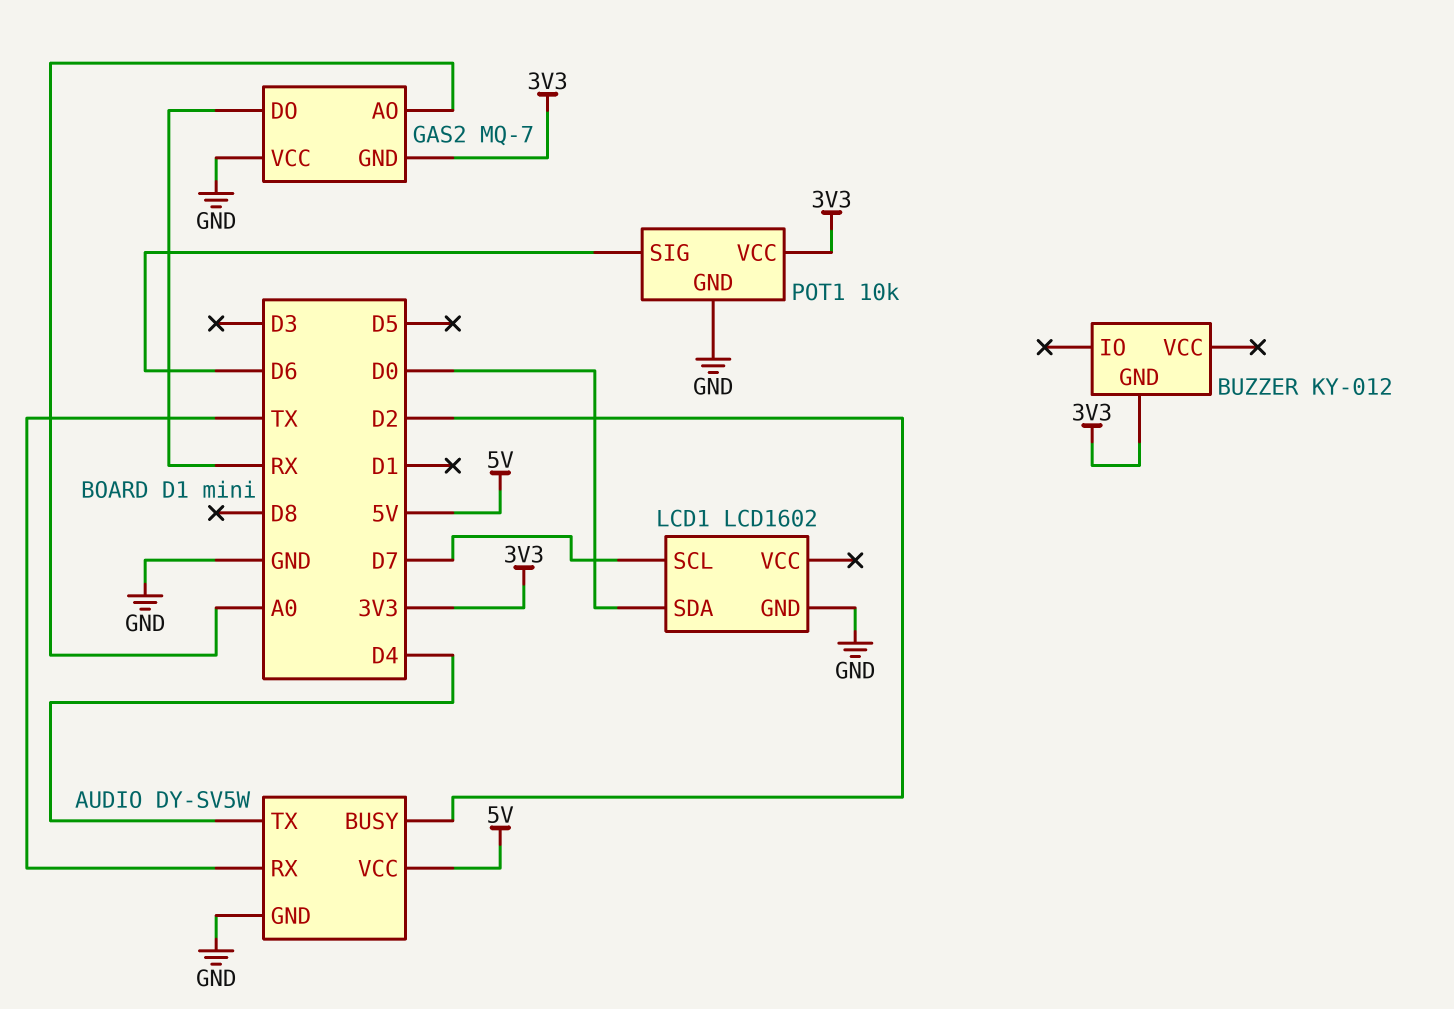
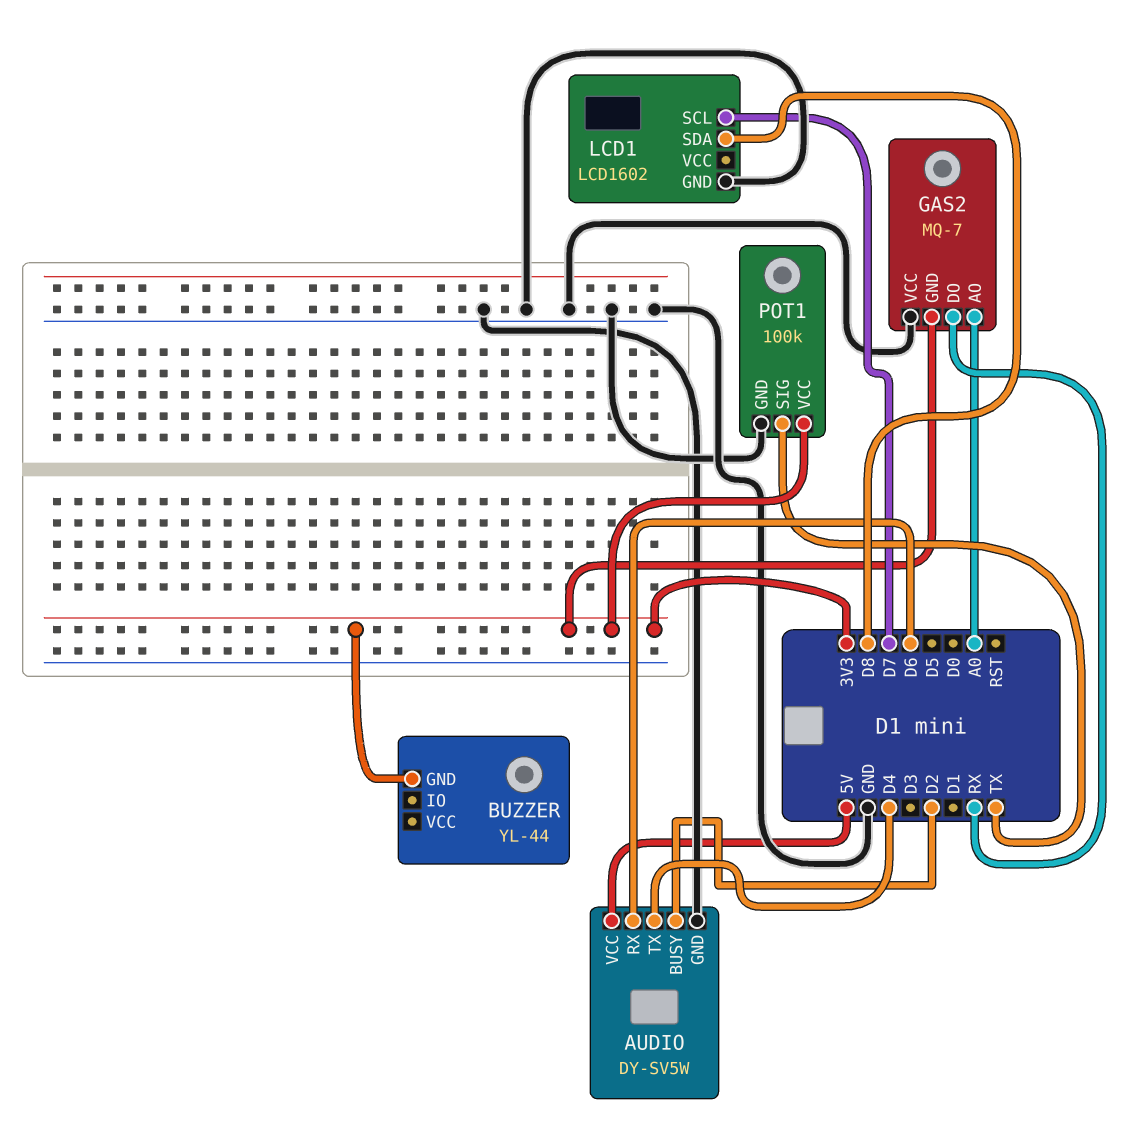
AUDIO pin RX: TX -> D6
BUZZER: KY-012 -> YL-44
LCD1 pin SDA: D0 -> D8
POT1: 10k -> 100k
POT1 pin SIG: D6 -> TX

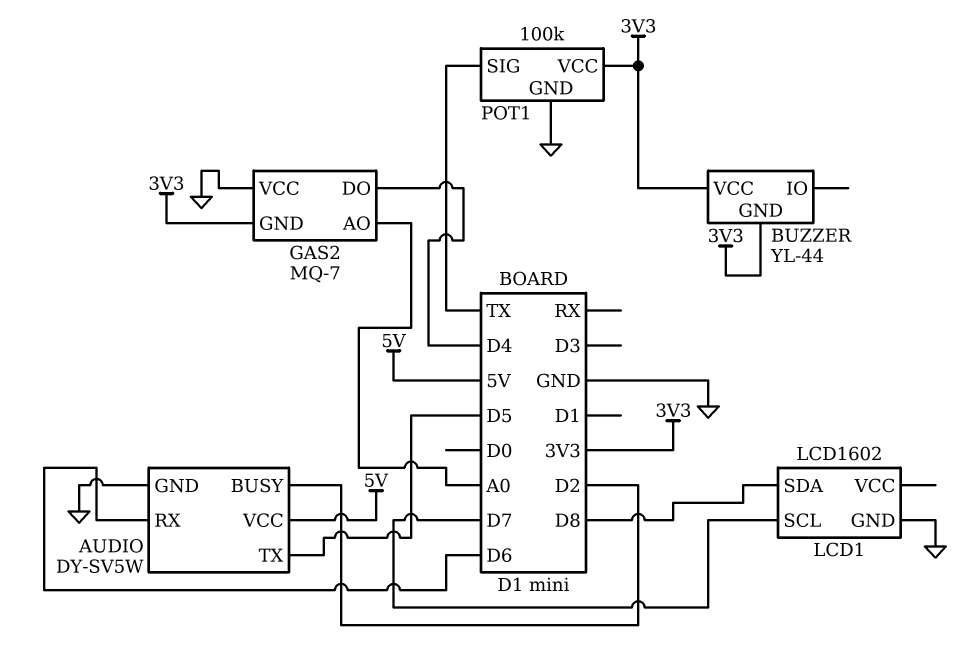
AUDIO pin TX: D4 -> D5
BUZZER pin VCC: none -> 3V3
GAS2 pin DO: RX -> D4

